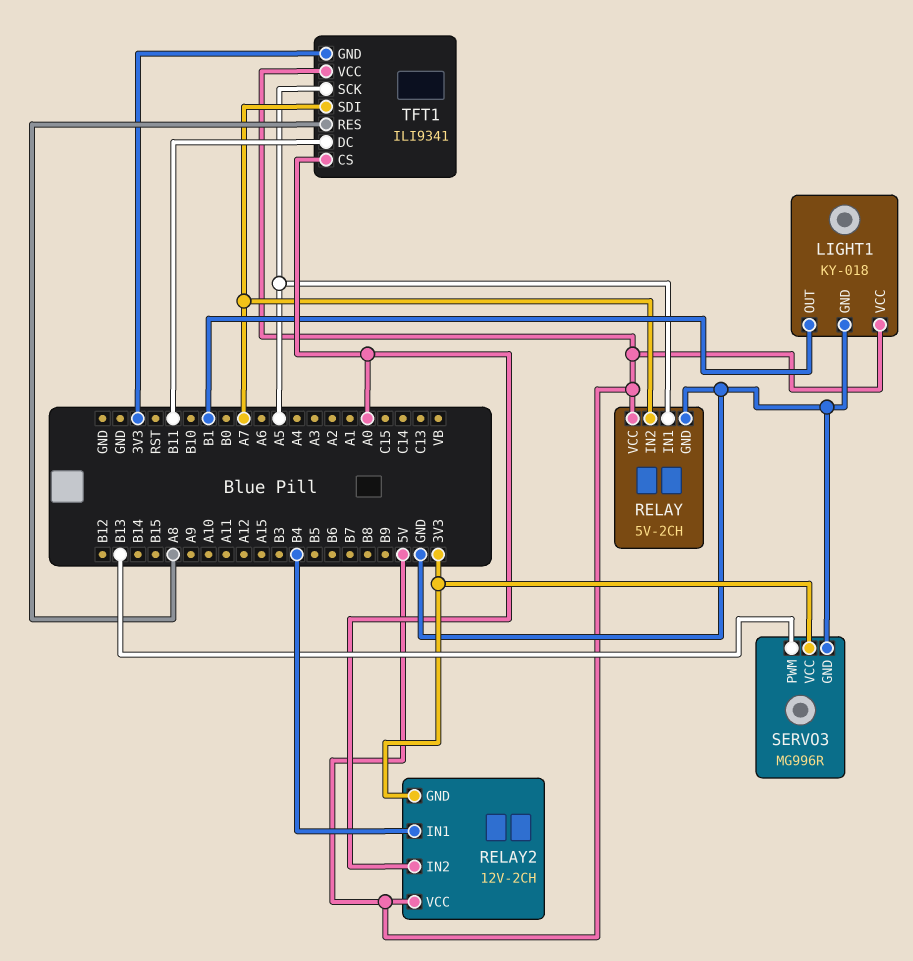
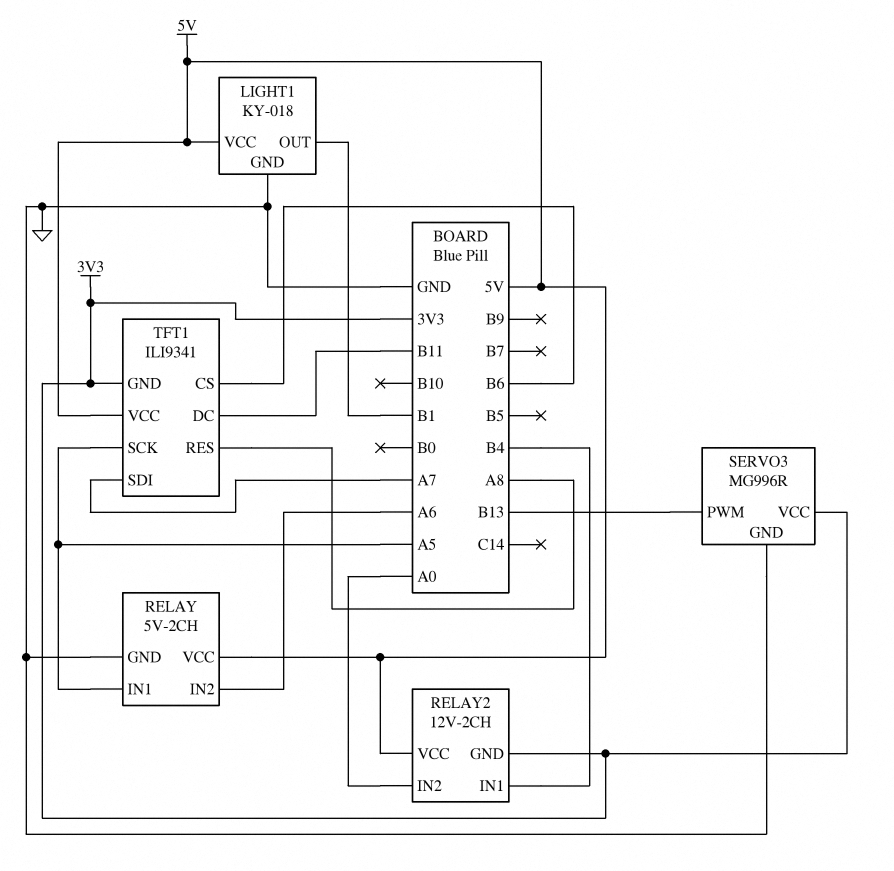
RELAY pin IN2: A7 -> A6
TFT1 pin CS: A0 -> B6

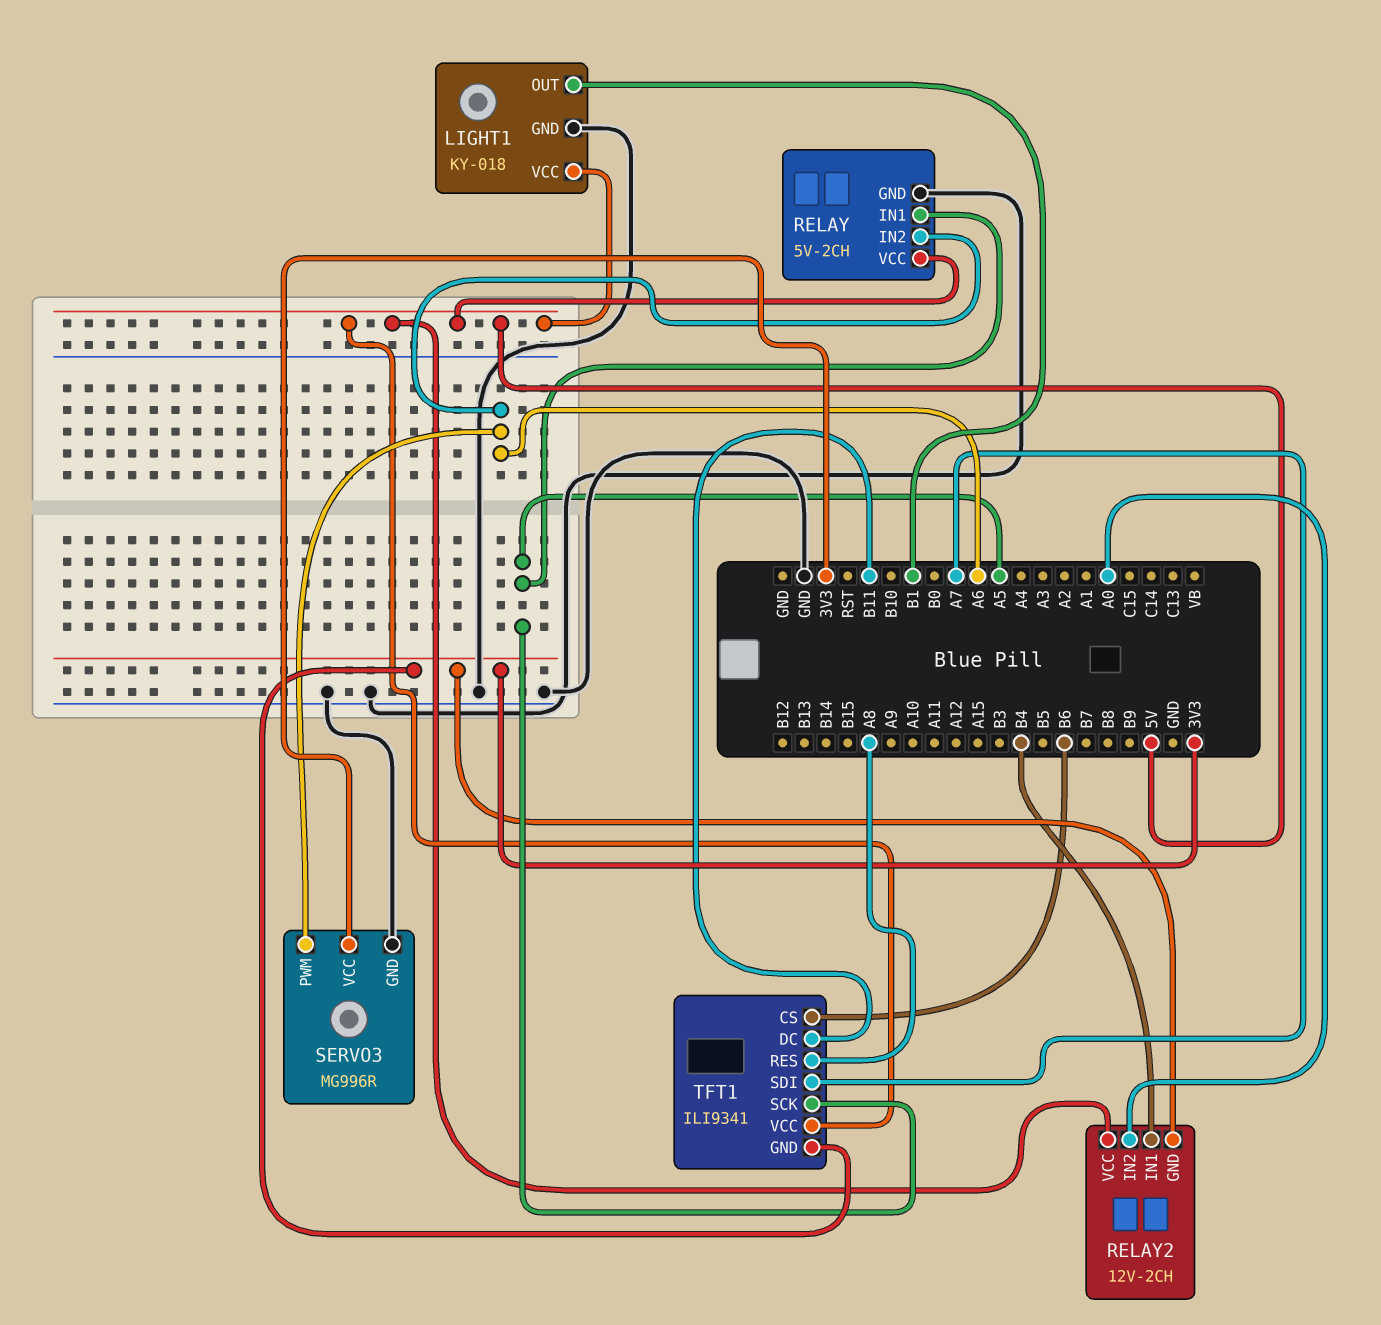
SERVO3 pin PWM: B13 -> A6

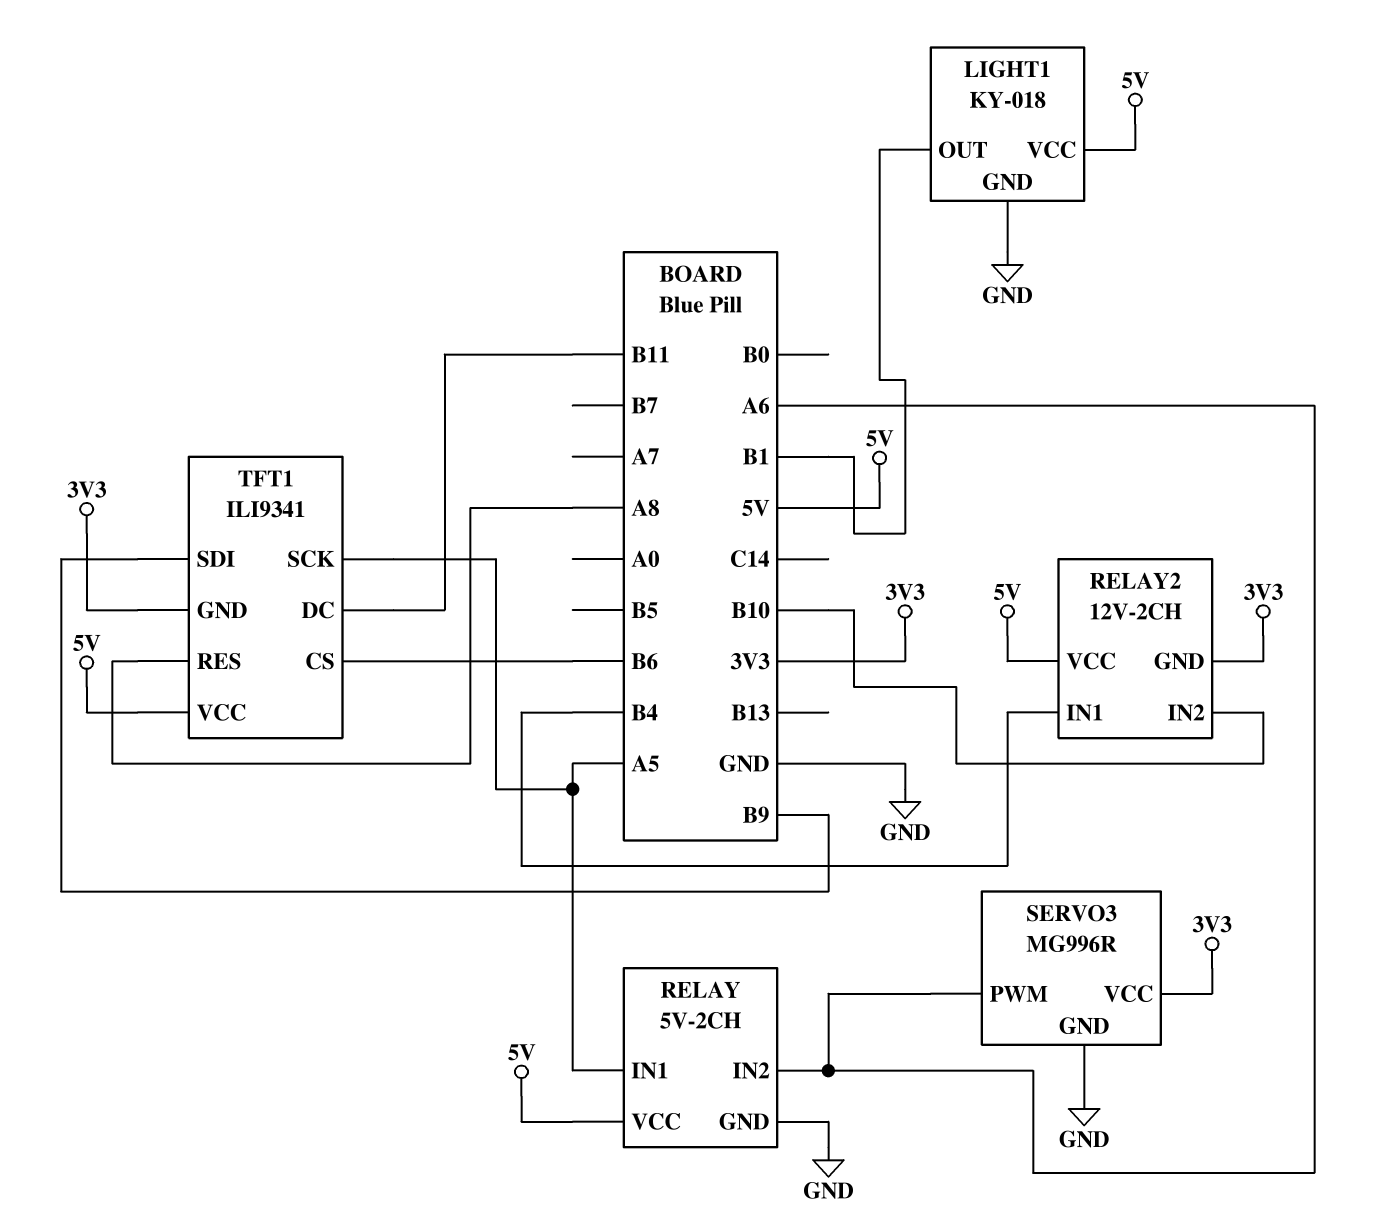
RELAY2 pin IN2: A0 -> B10
TFT1 pin SDI: A7 -> B9

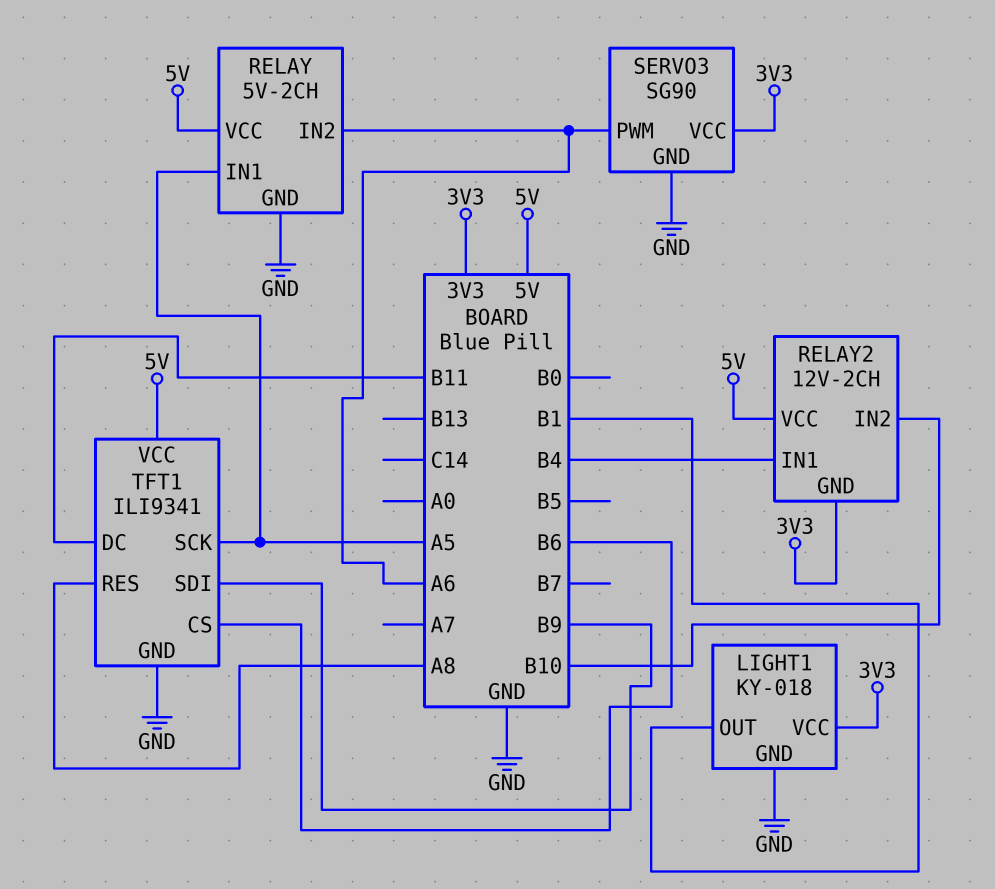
LIGHT1 pin VCC: 5V -> 3V3
SERVO3: MG996R -> SG90
TFT1 pin GND: 3V3 -> GND

